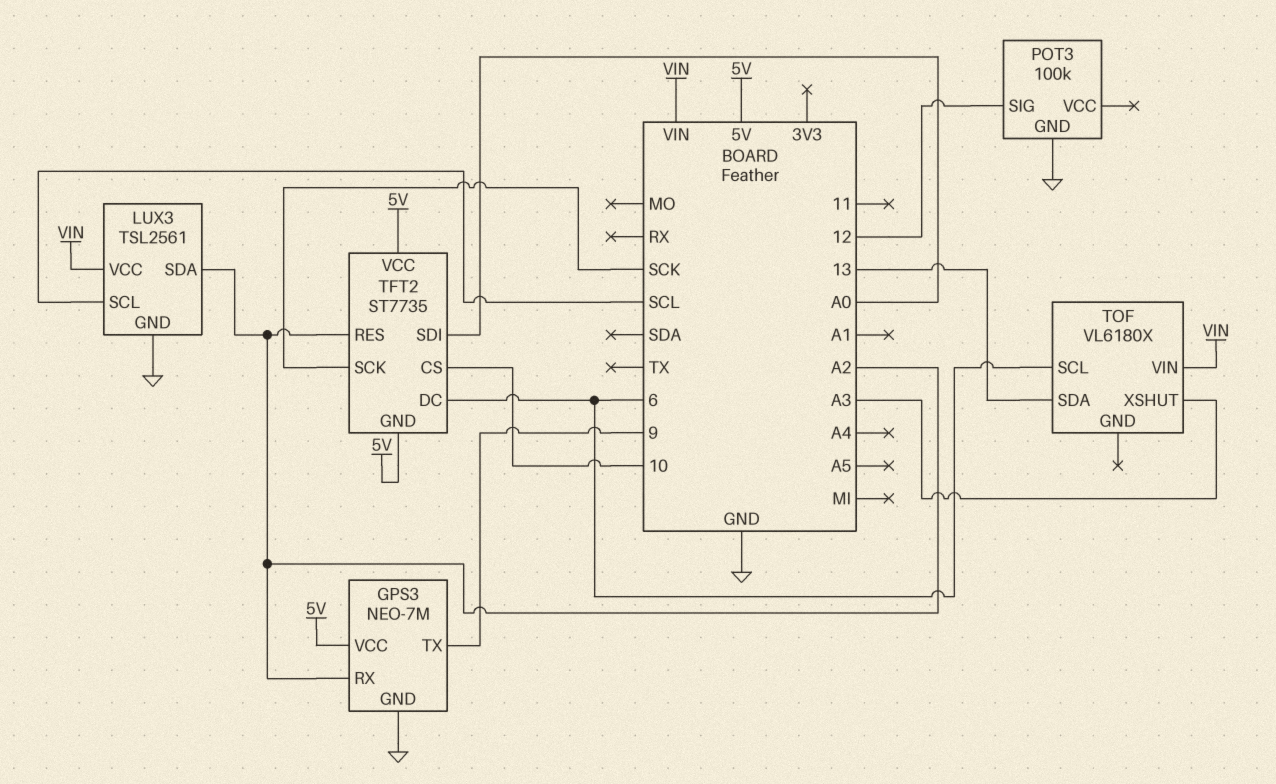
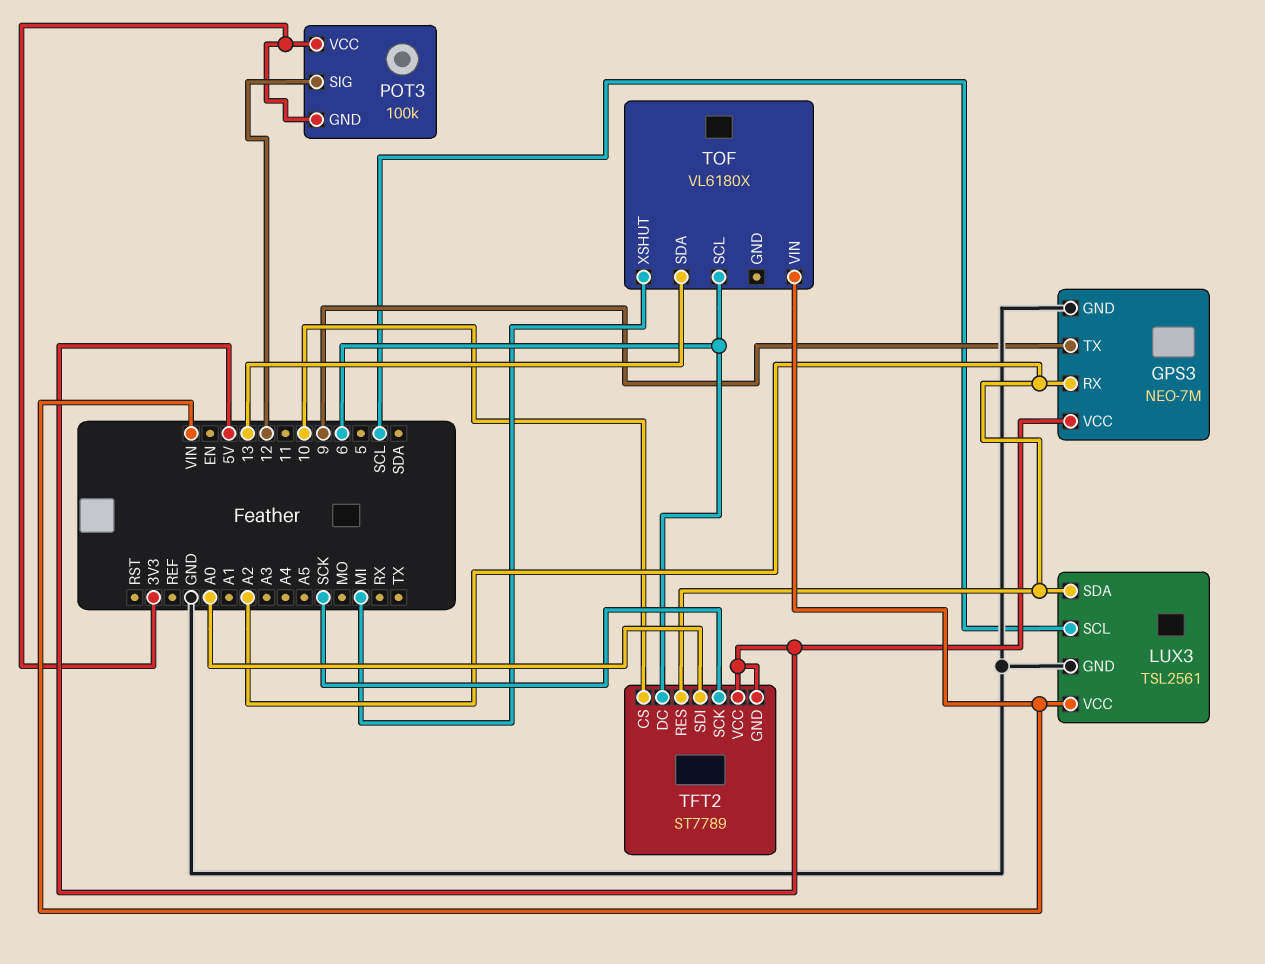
POT3 pin GND: GND -> 3V3
POT3 pin VCC: none -> 3V3
TFT2: ST7735 -> ST7789
TOF pin XSHUT: A3 -> MI

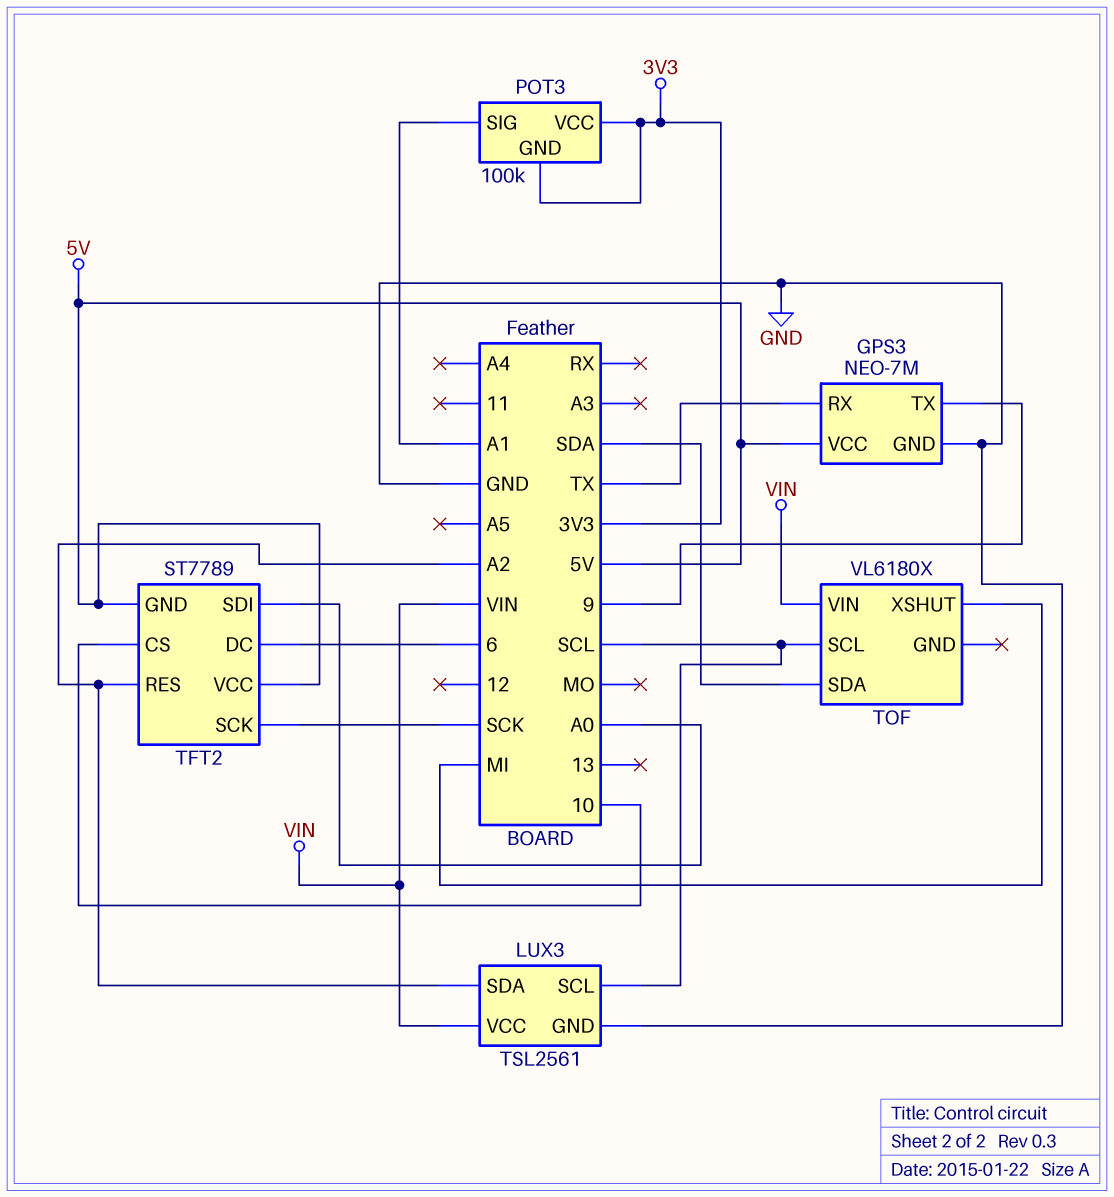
GPS3 pin RX: A2 -> TX
POT3 pin SIG: 12 -> A1
TOF pin SCL: 6 -> SCL
TOF pin SDA: 13 -> SDA

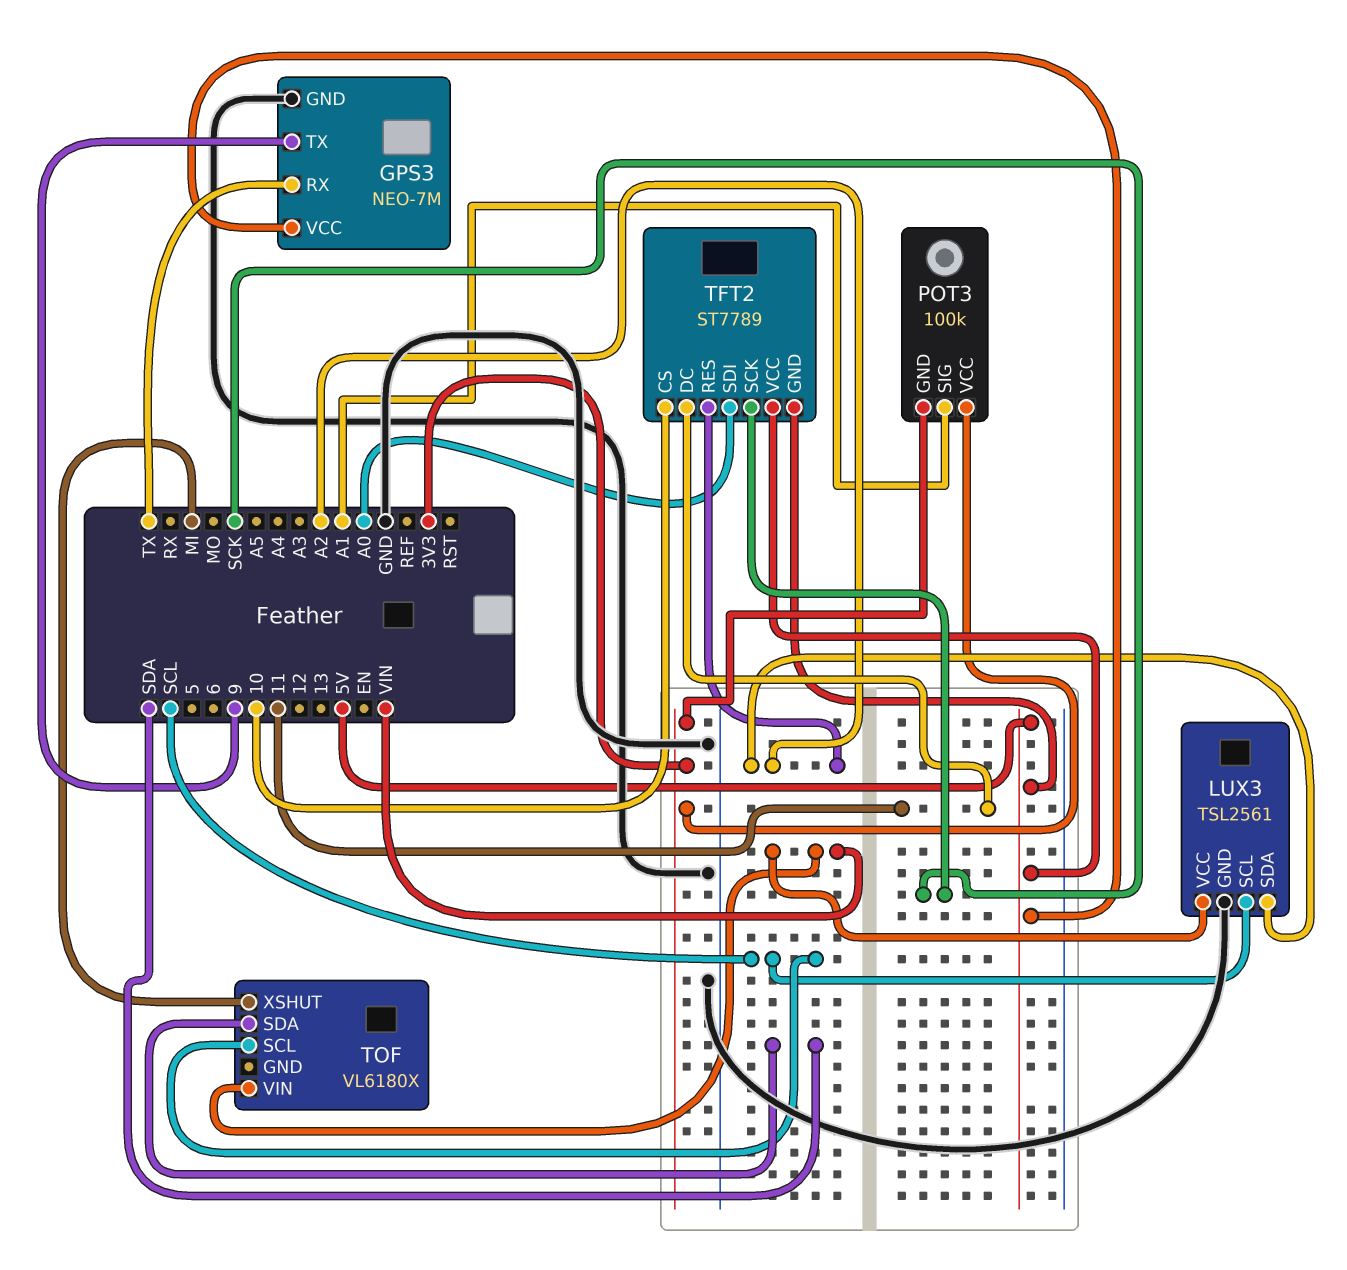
TFT2 pin DC: 6 -> 11

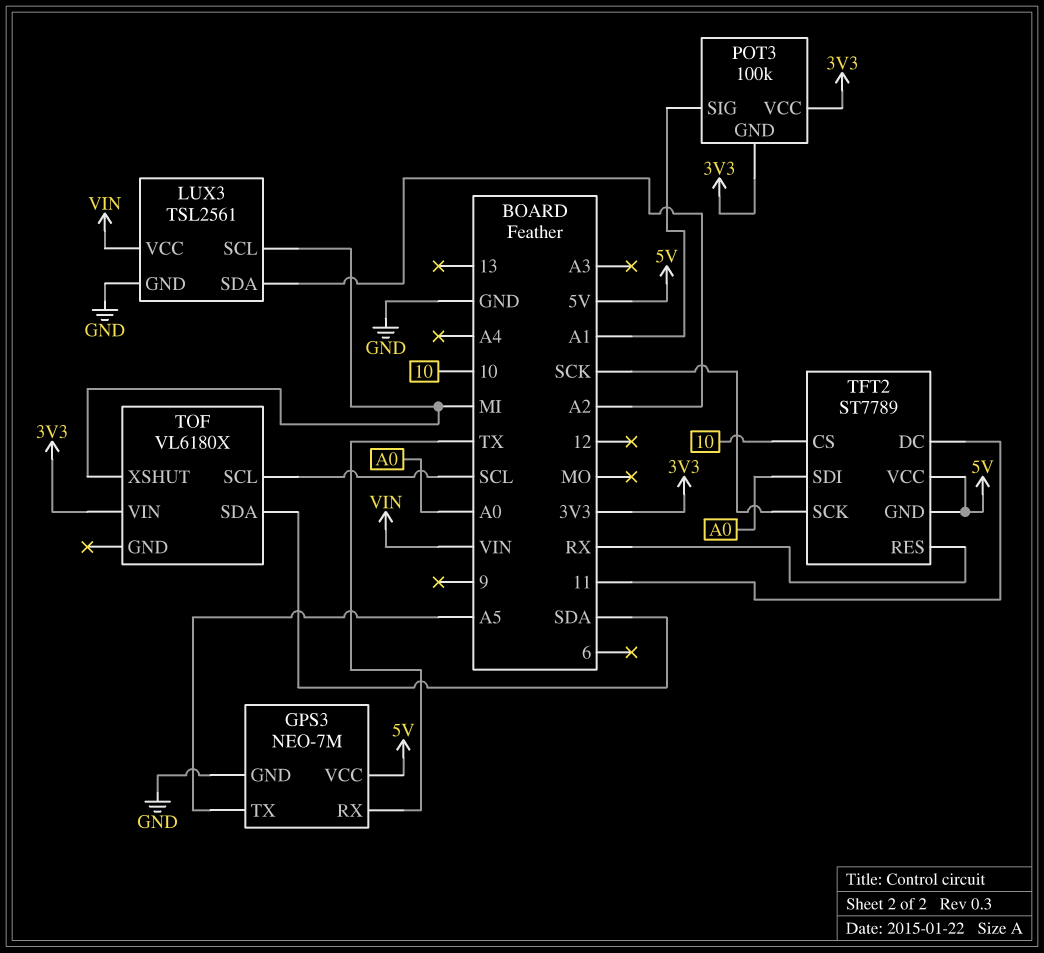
GPS3 pin TX: 9 -> A5
LUX3 pin SCL: SCL -> MI
TFT2 pin RES: A2 -> RX
TOF pin VIN: VIN -> 3V3

